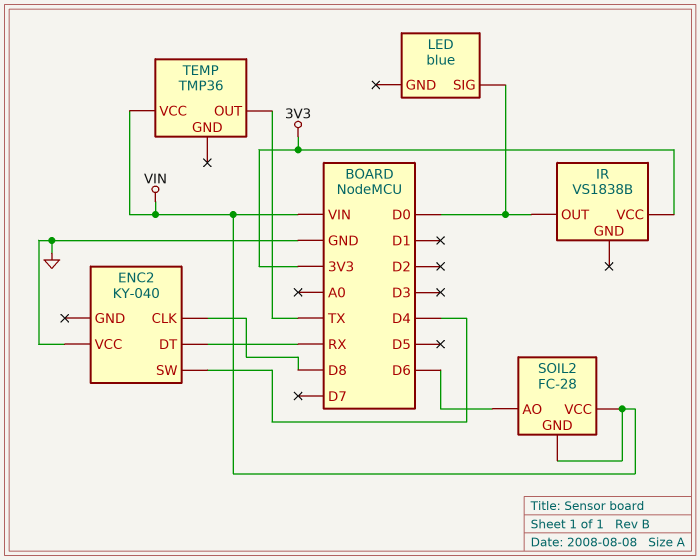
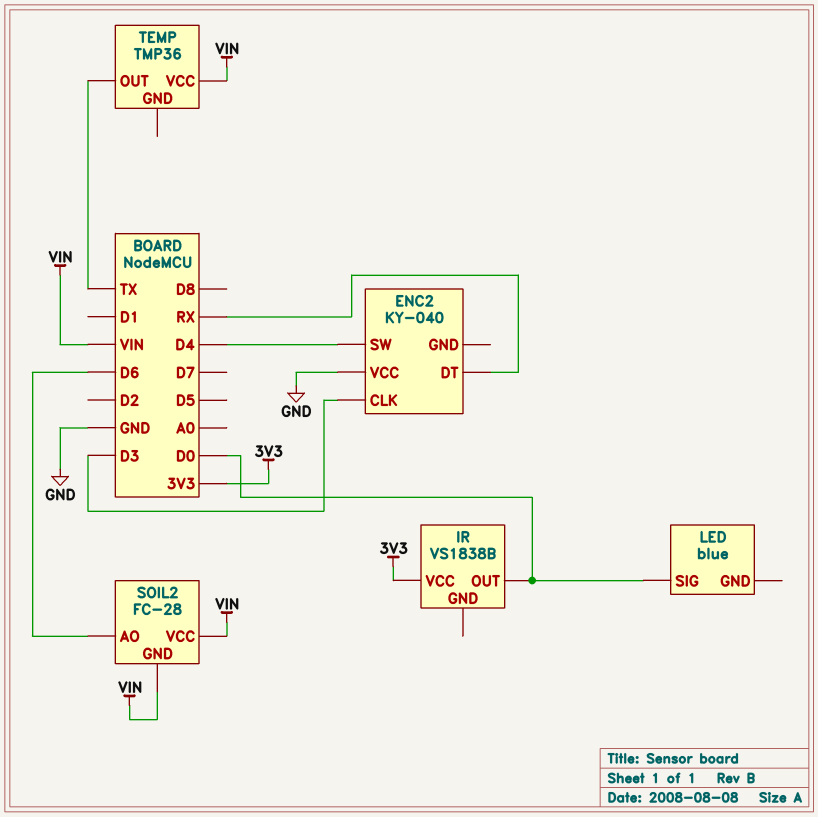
ENC2 pin CLK: D8 -> D3

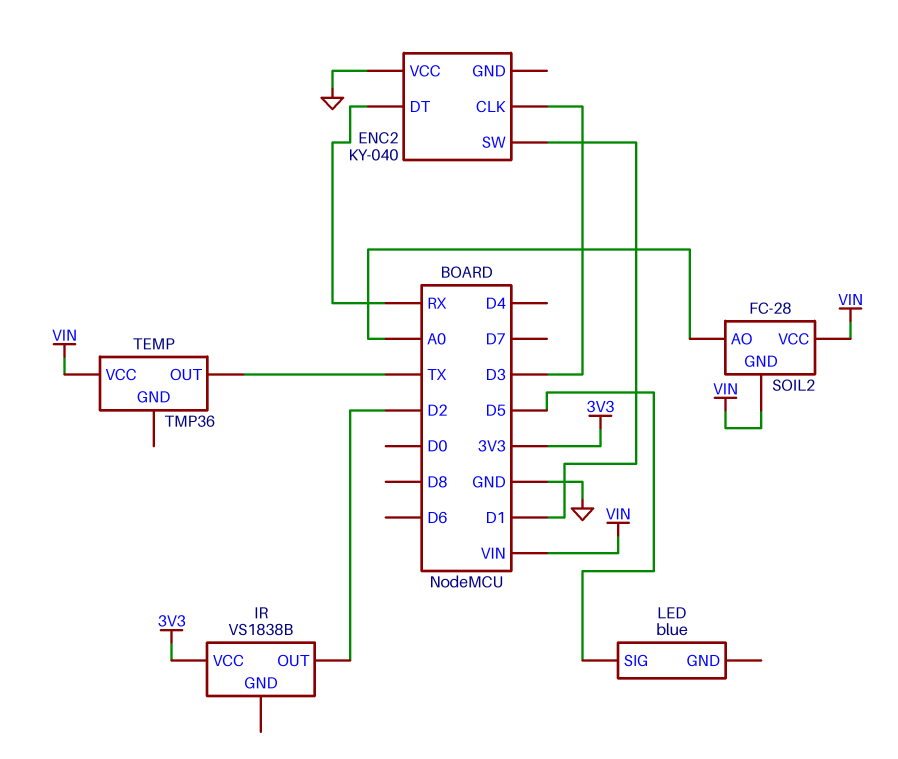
ENC2 pin SW: D4 -> D1
IR pin OUT: D0 -> D2
LED pin SIG: D0 -> D5
SOIL2 pin AO: D6 -> A0

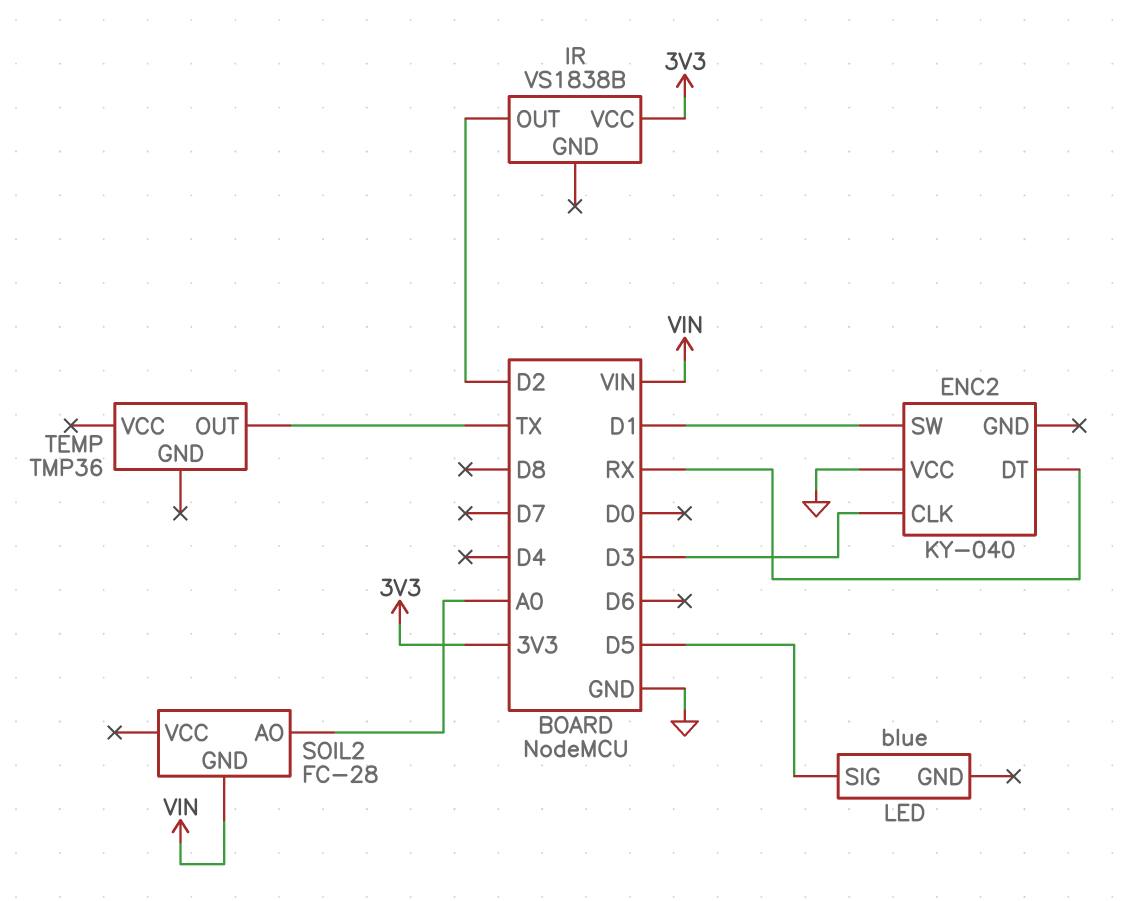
SOIL2 pin VCC: VIN -> none
TEMP pin VCC: VIN -> none

